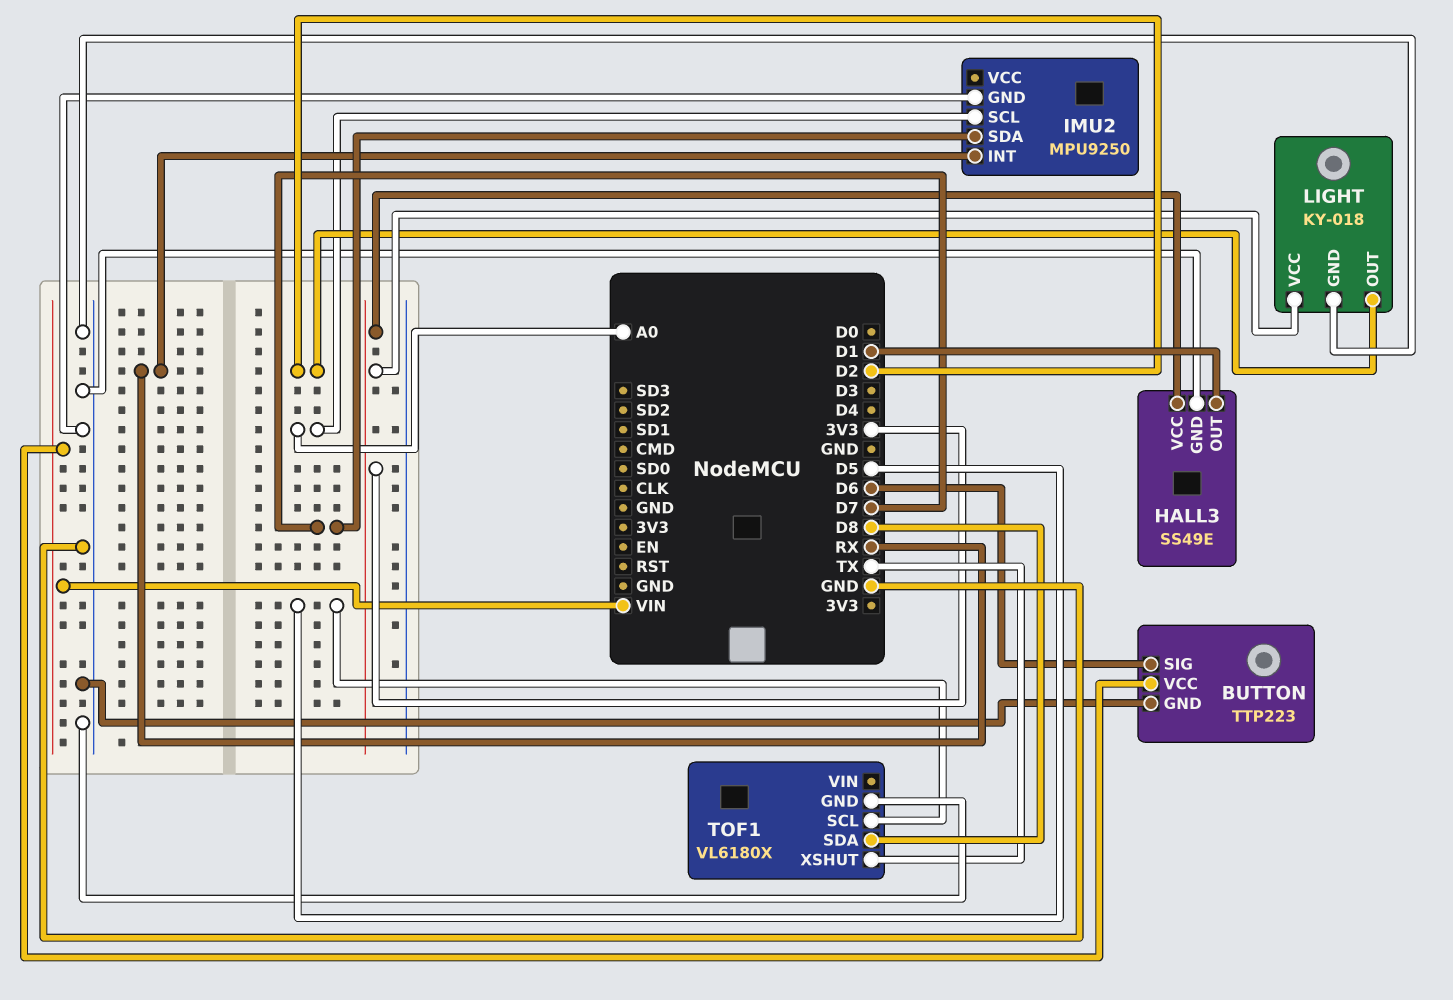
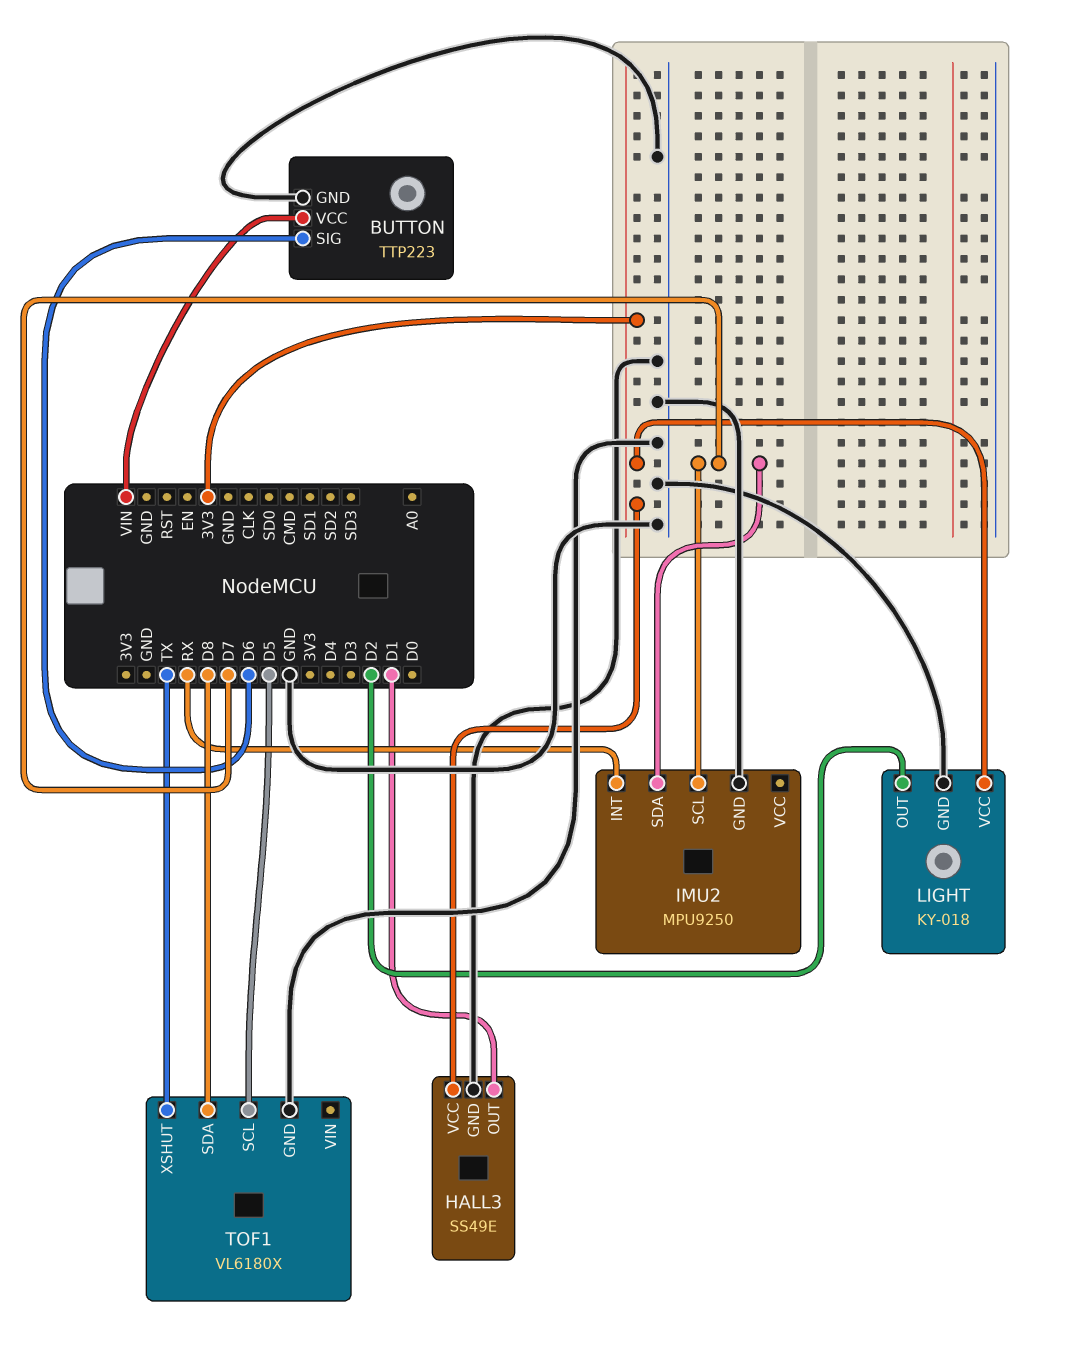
IMU2 pin SCL: A0 -> D7

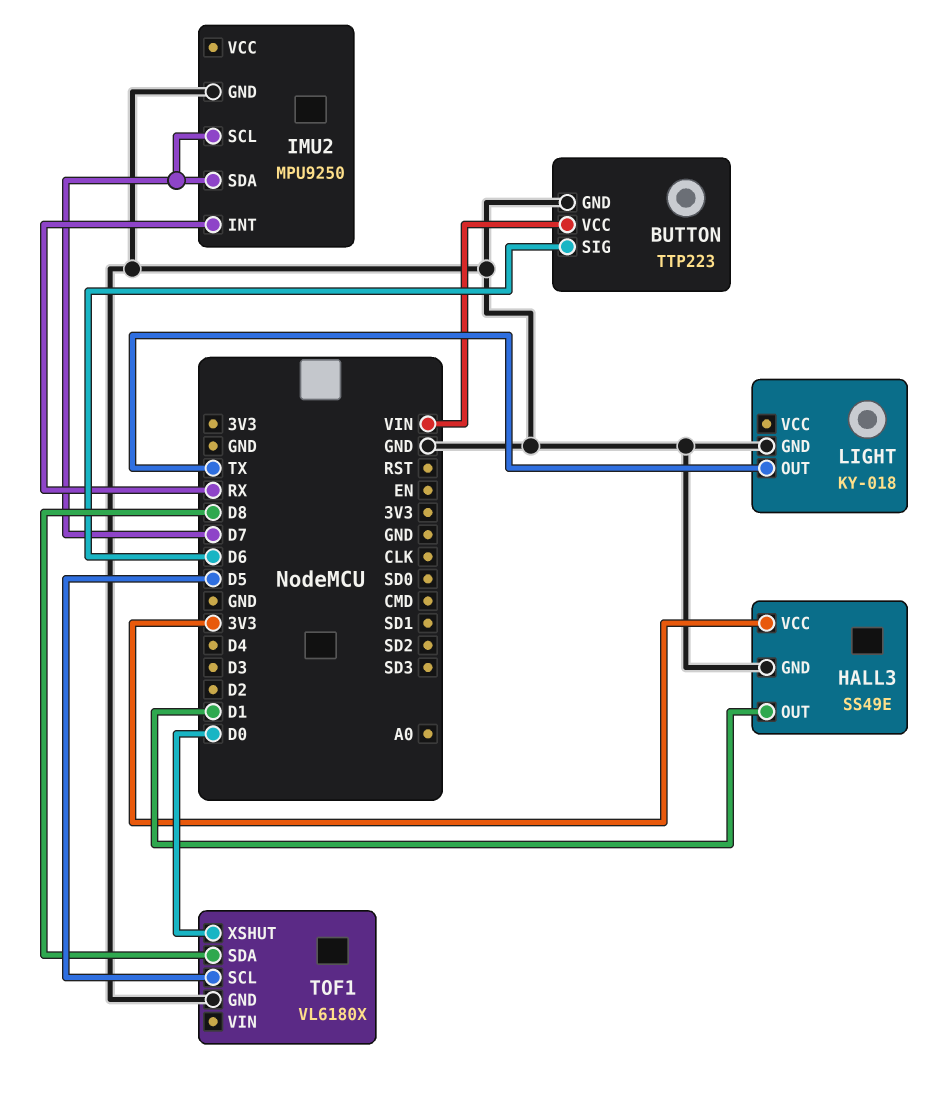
LIGHT pin OUT: D2 -> TX
LIGHT pin VCC: 3V3 -> none
TOF1 pin XSHUT: TX -> D0

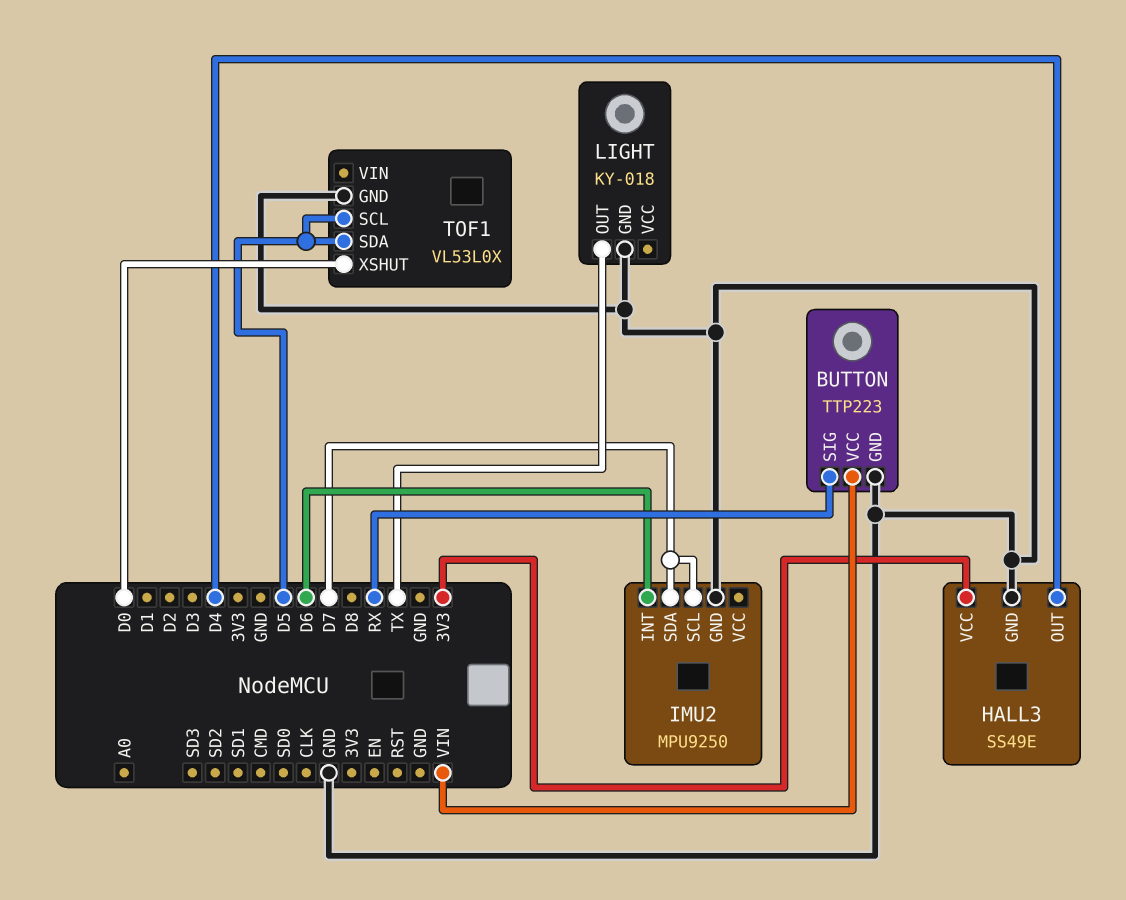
BUTTON pin SIG: D6 -> RX
HALL3 pin OUT: D1 -> D4
IMU2 pin INT: RX -> D6
TOF1: VL6180X -> VL53L0X
TOF1 pin SDA: D8 -> D5

